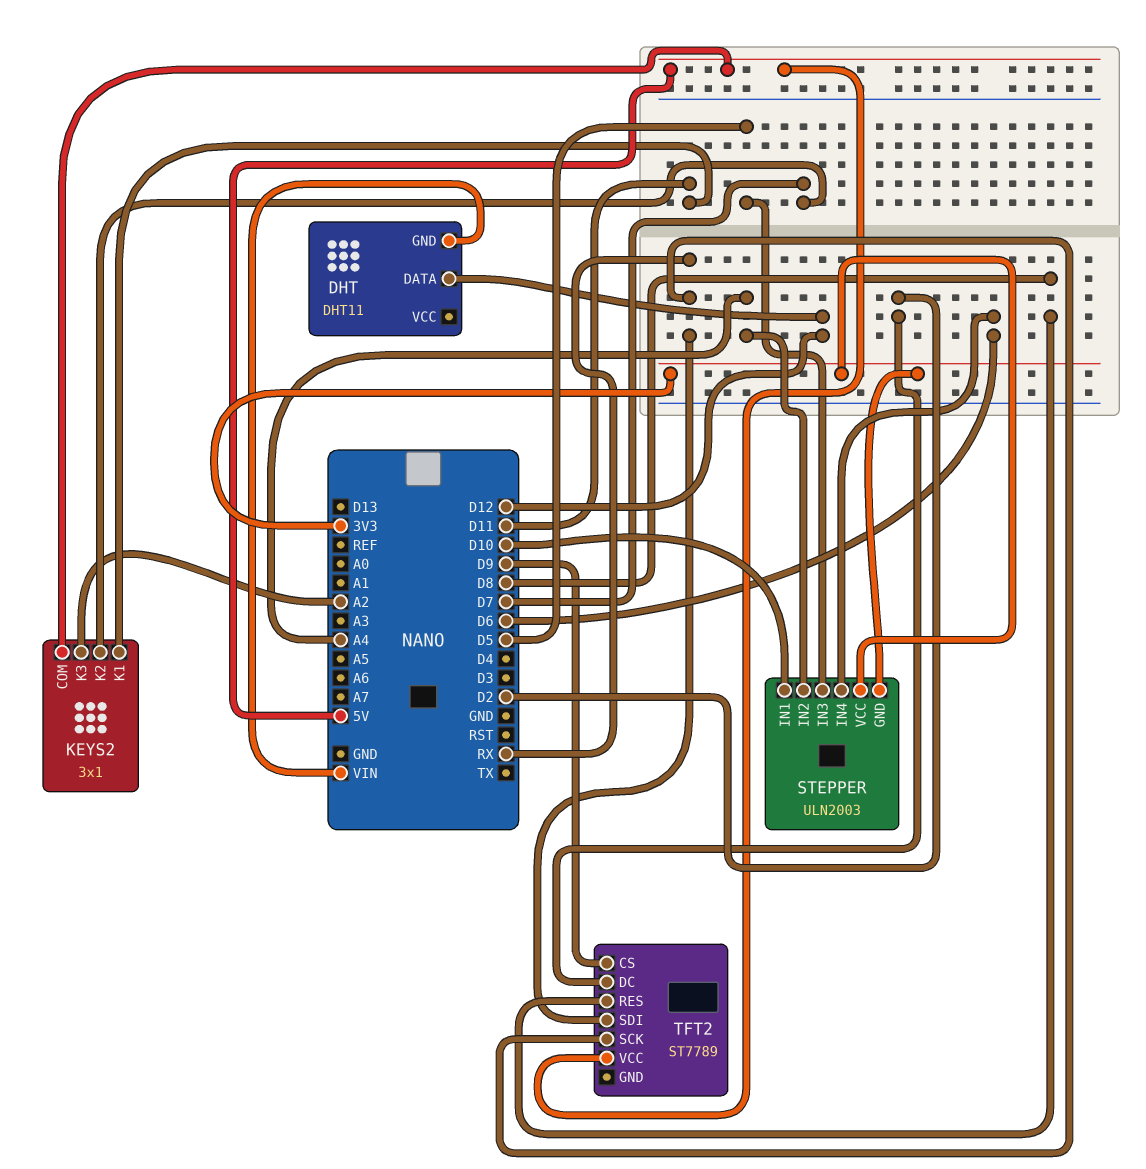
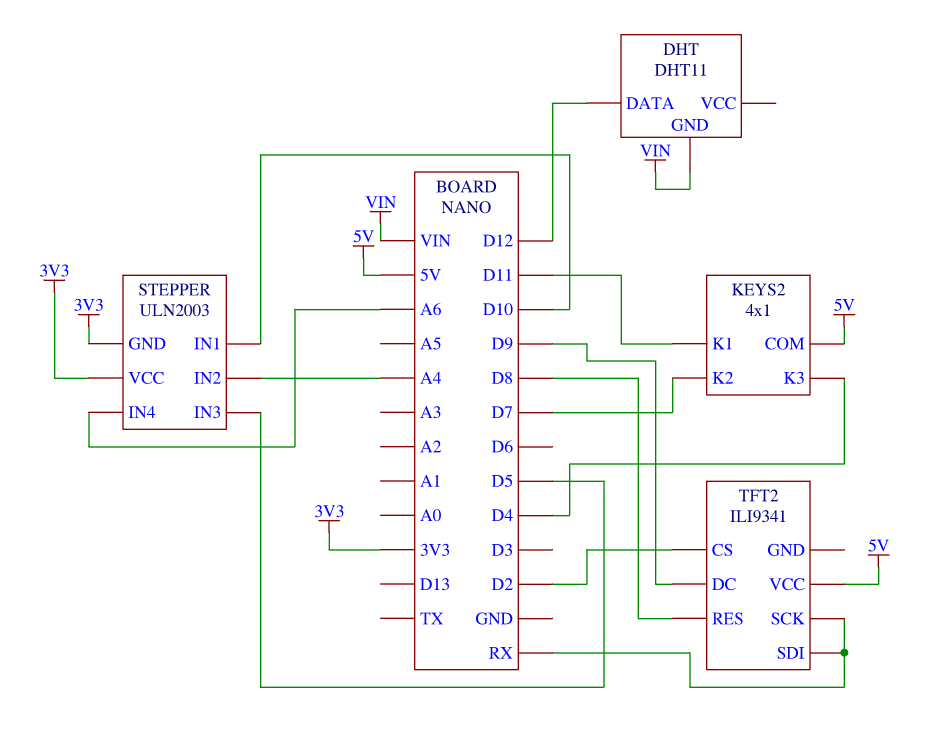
KEYS2: 3x1 -> 4x1
KEYS2 pin K3: A2 -> D4
STEPPER pin IN4: D6 -> A6
TFT2: ST7789 -> ILI9341
TFT2 pin CS: D9 -> D2
TFT2 pin DC: D2 -> D9

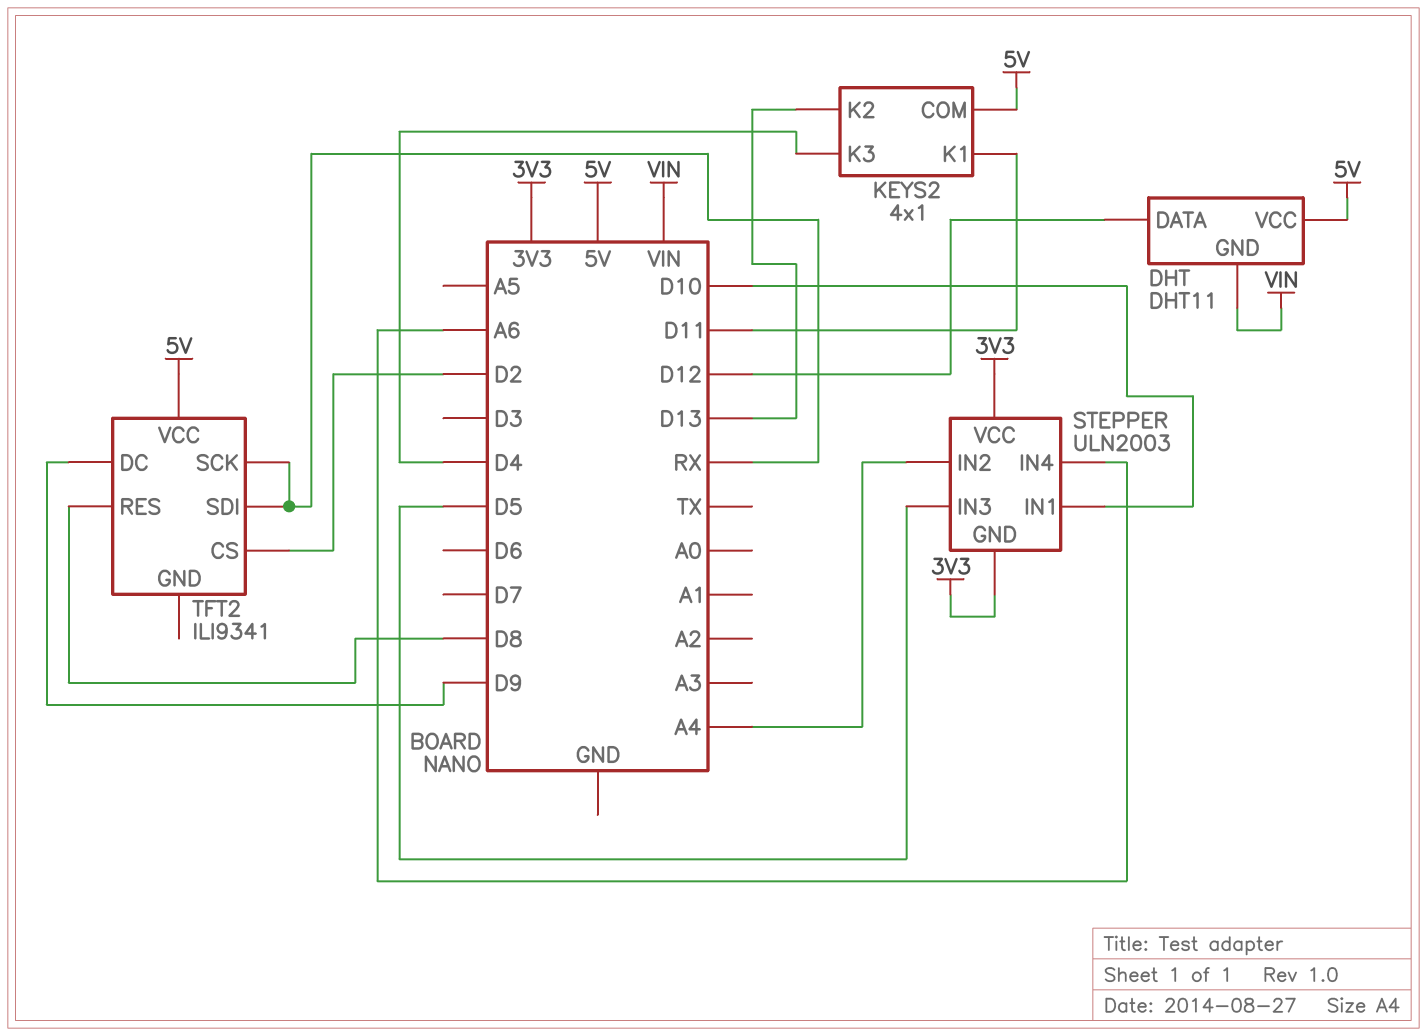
DHT pin VCC: none -> 5V
KEYS2 pin K2: D7 -> D13

